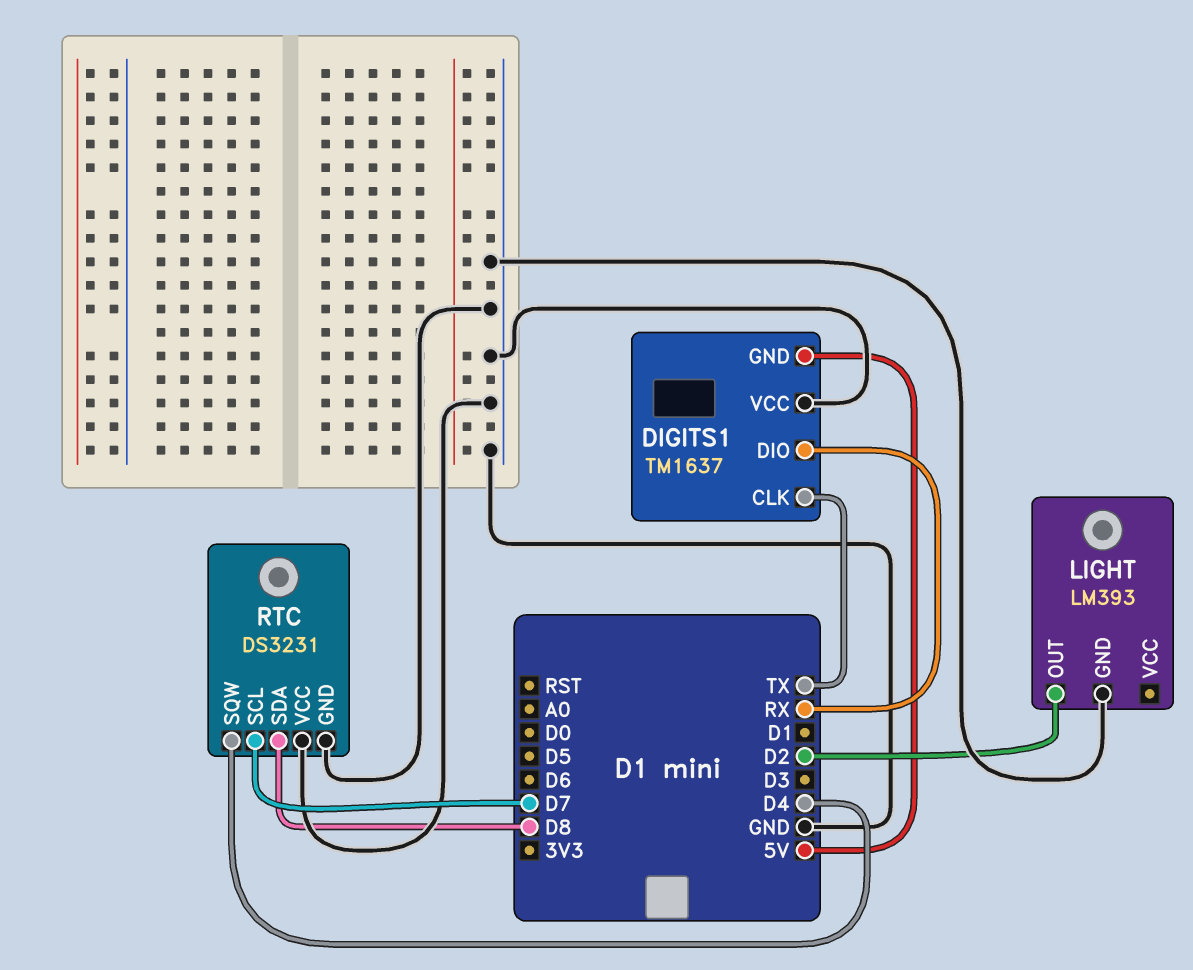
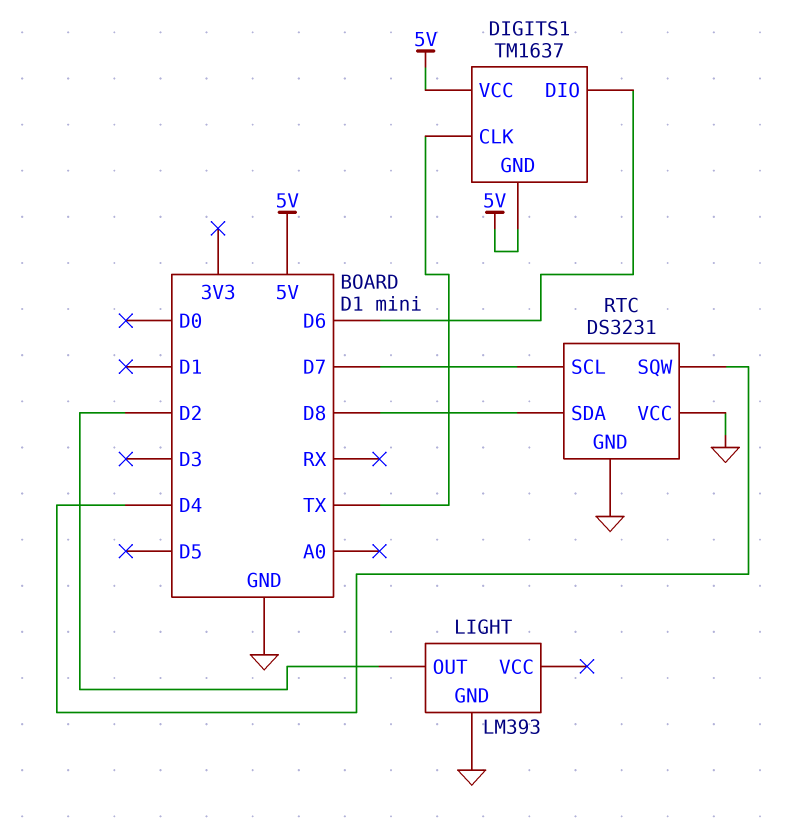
DIGITS1 pin DIO: RX -> D6
DIGITS1 pin VCC: GND -> 5V

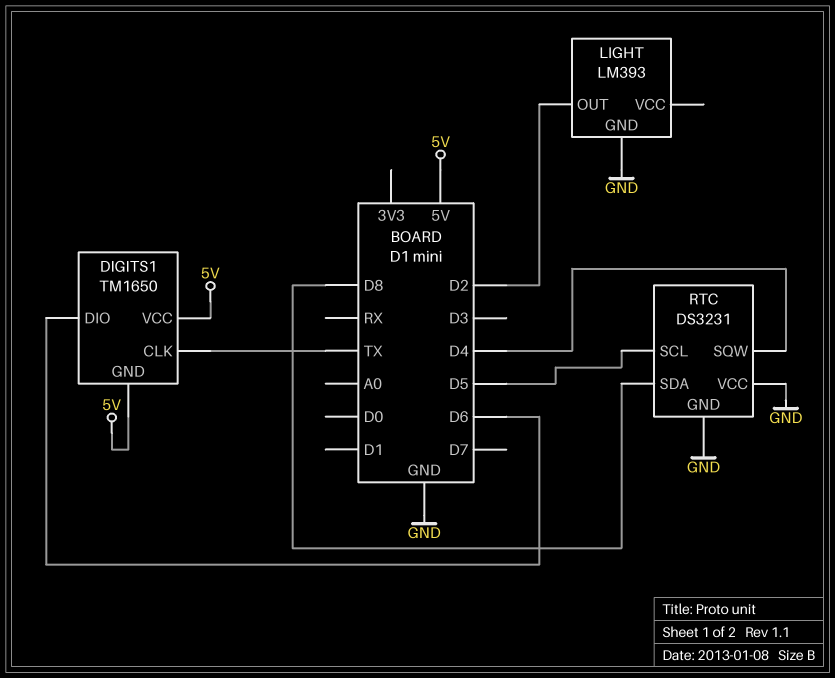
DIGITS1: TM1637 -> TM1650
RTC pin SCL: D7 -> D5

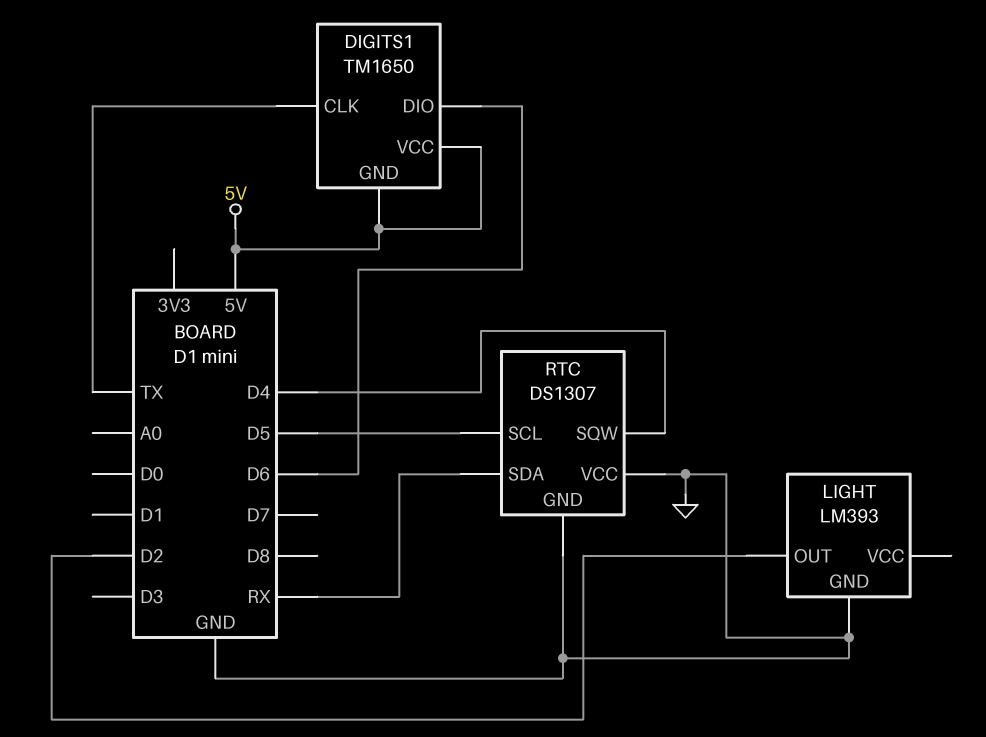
RTC: DS3231 -> DS1307
RTC pin SDA: D8 -> RX

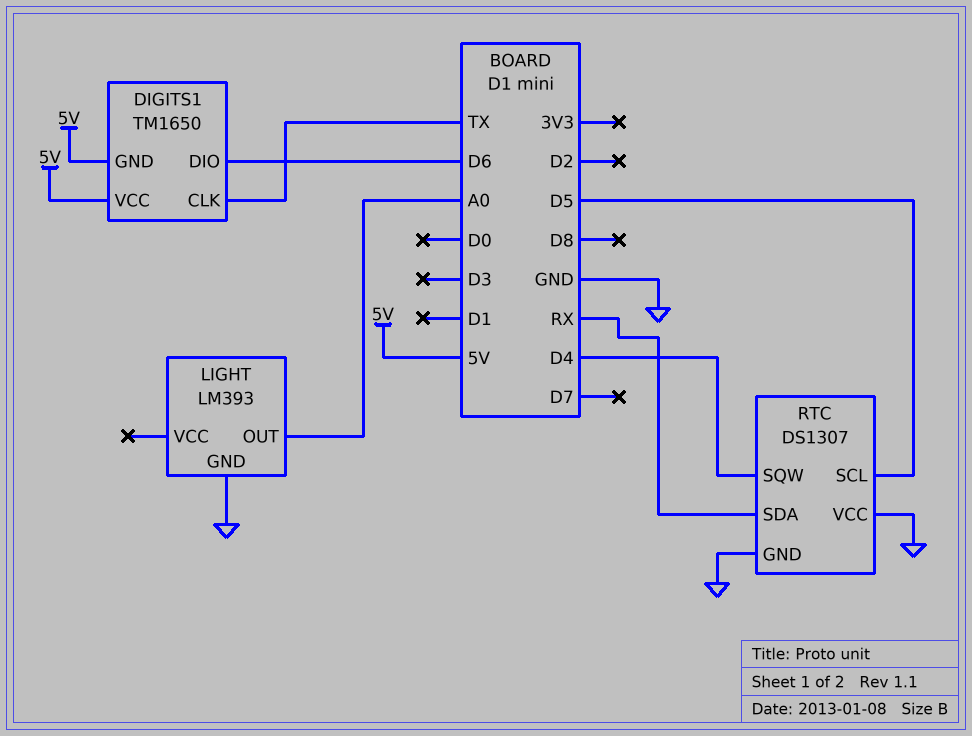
LIGHT pin OUT: D2 -> A0

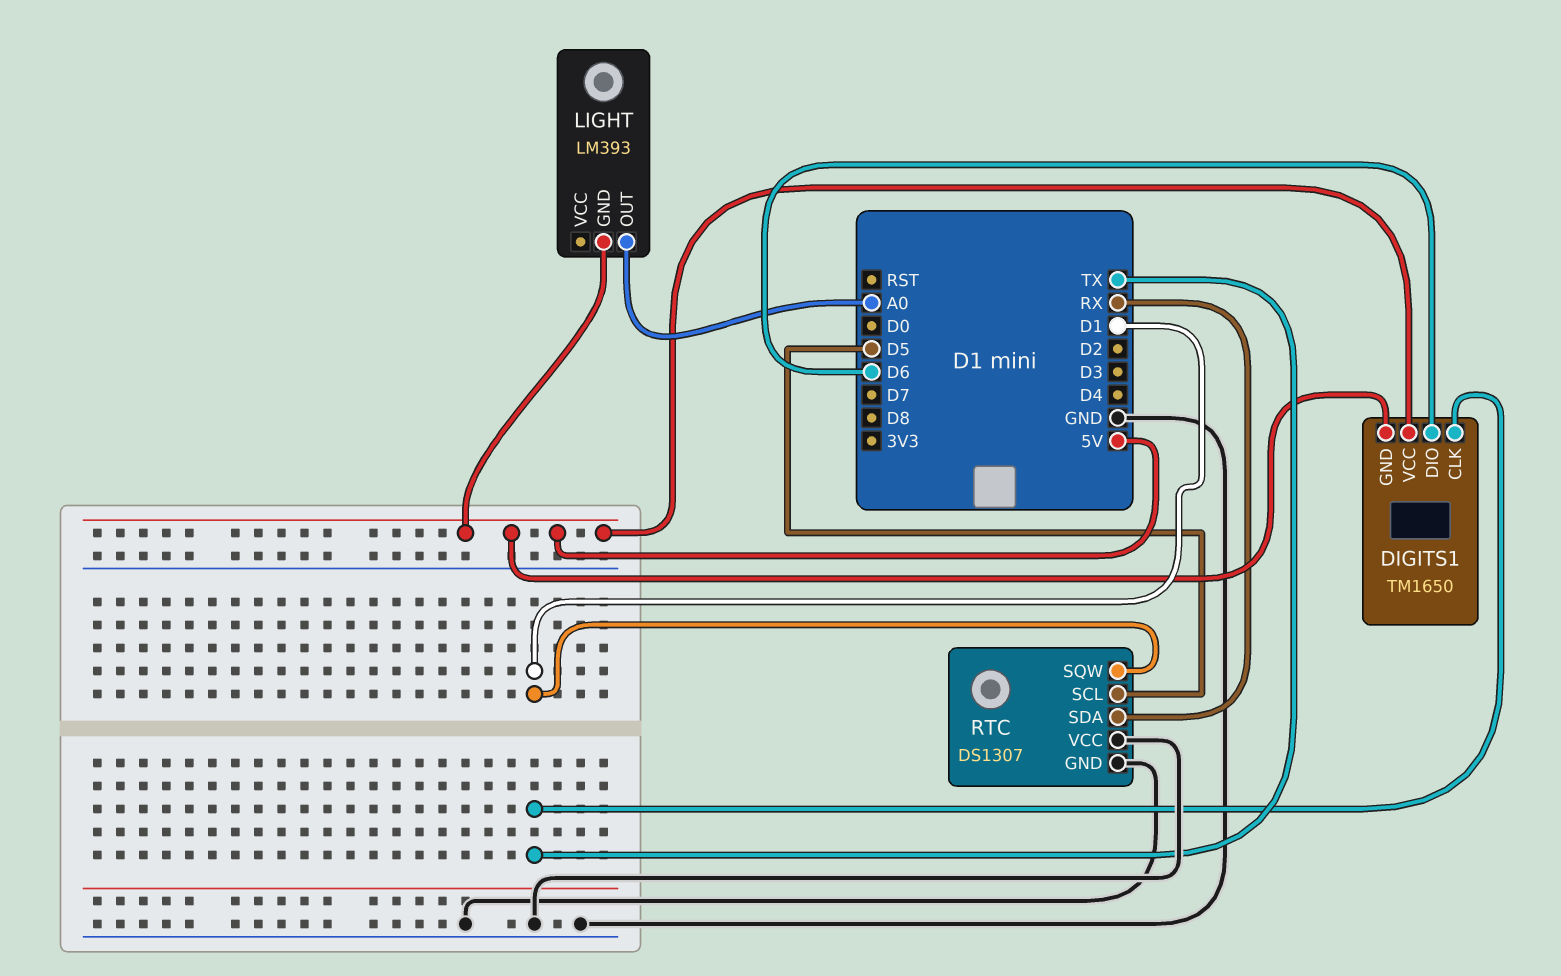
LIGHT pin GND: GND -> 5V
RTC pin SQW: D4 -> D1

